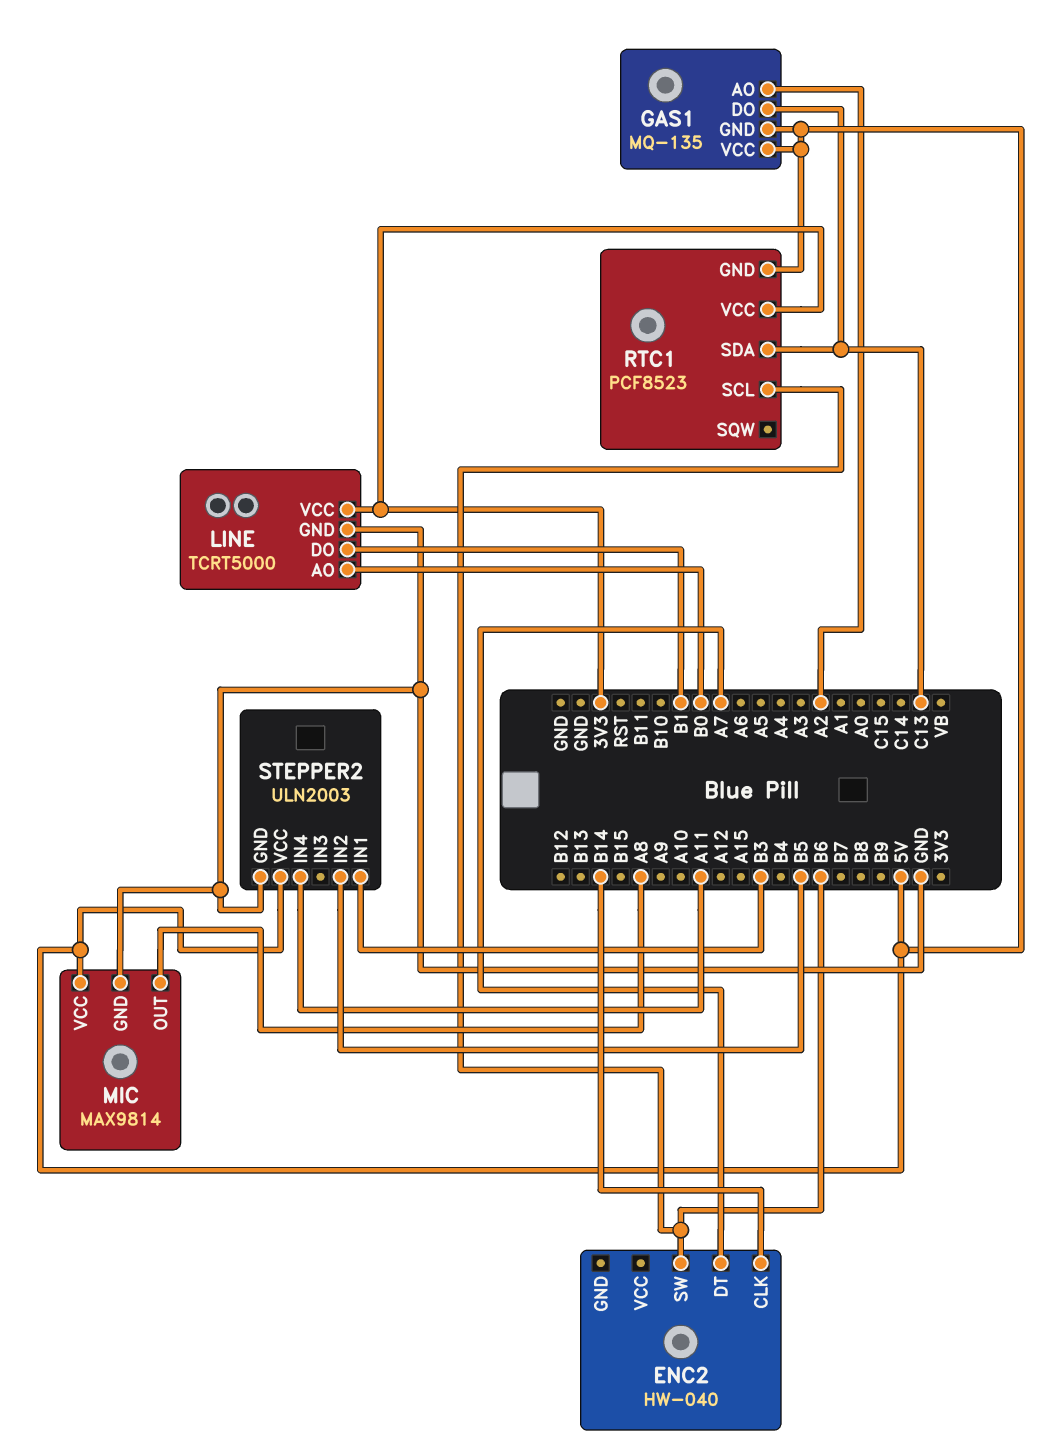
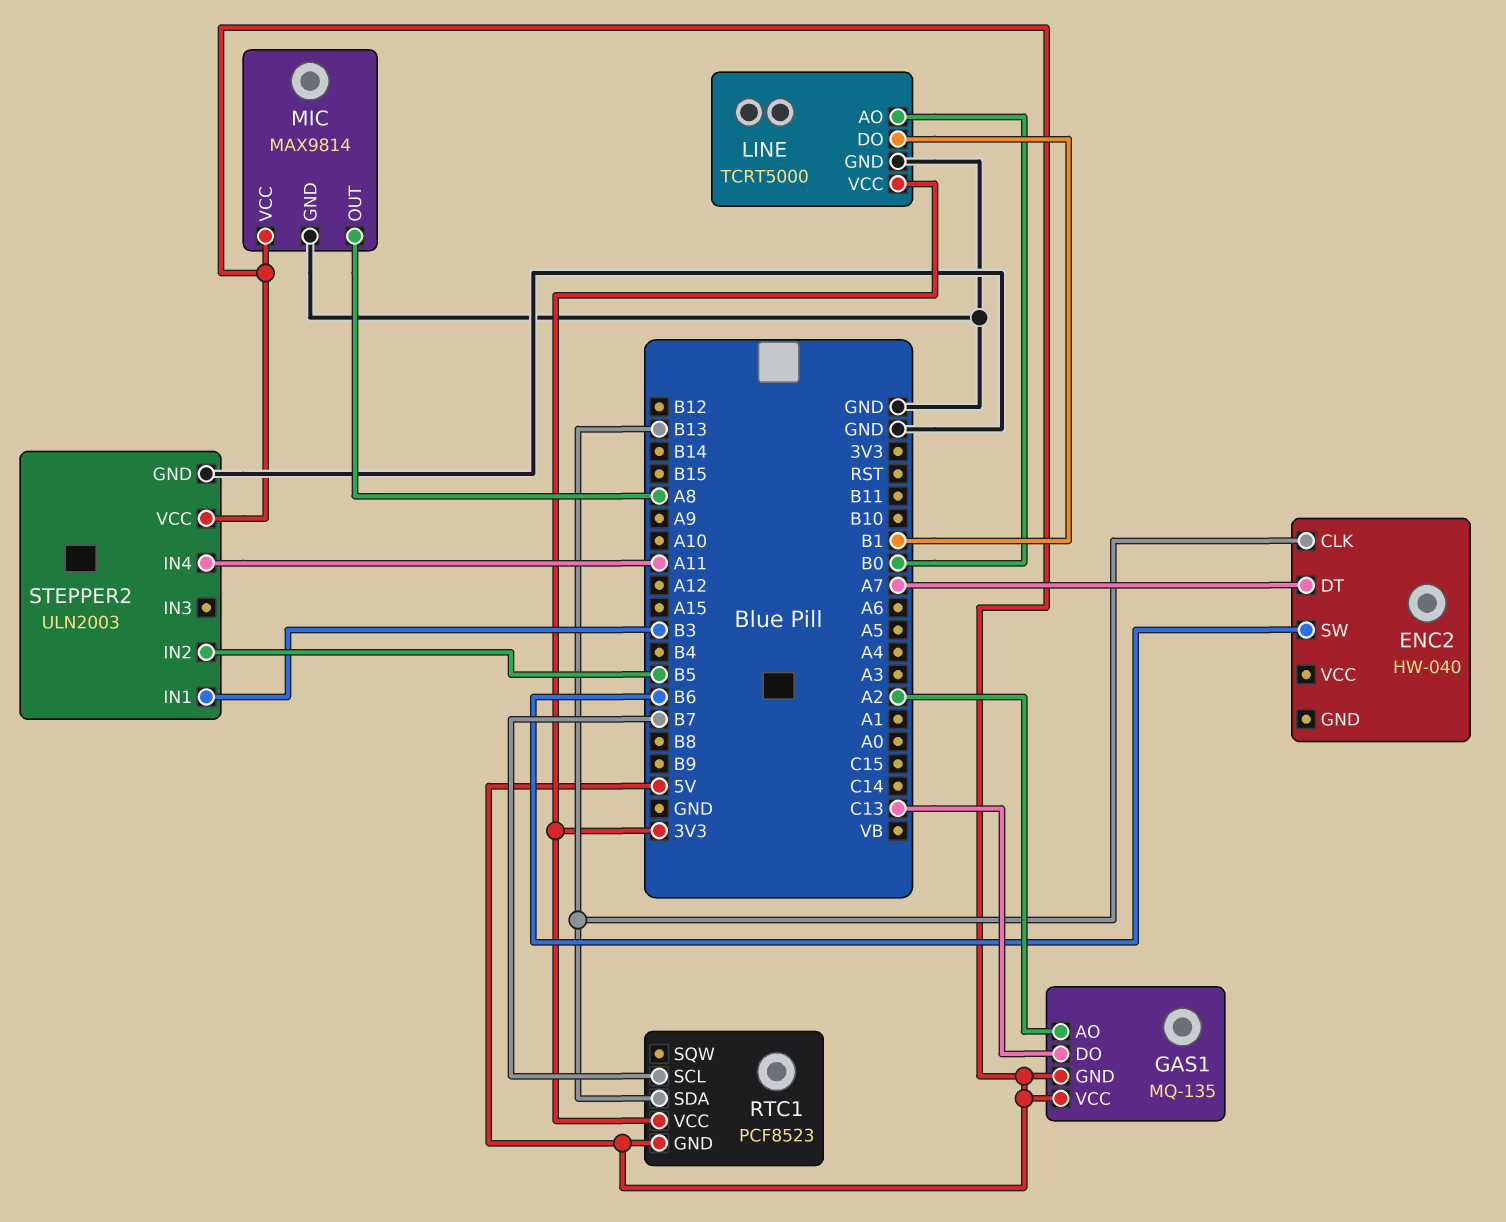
ENC2 pin CLK: B14 -> B13
RTC1 pin SCL: B6 -> B7
RTC1 pin SDA: C13 -> B13

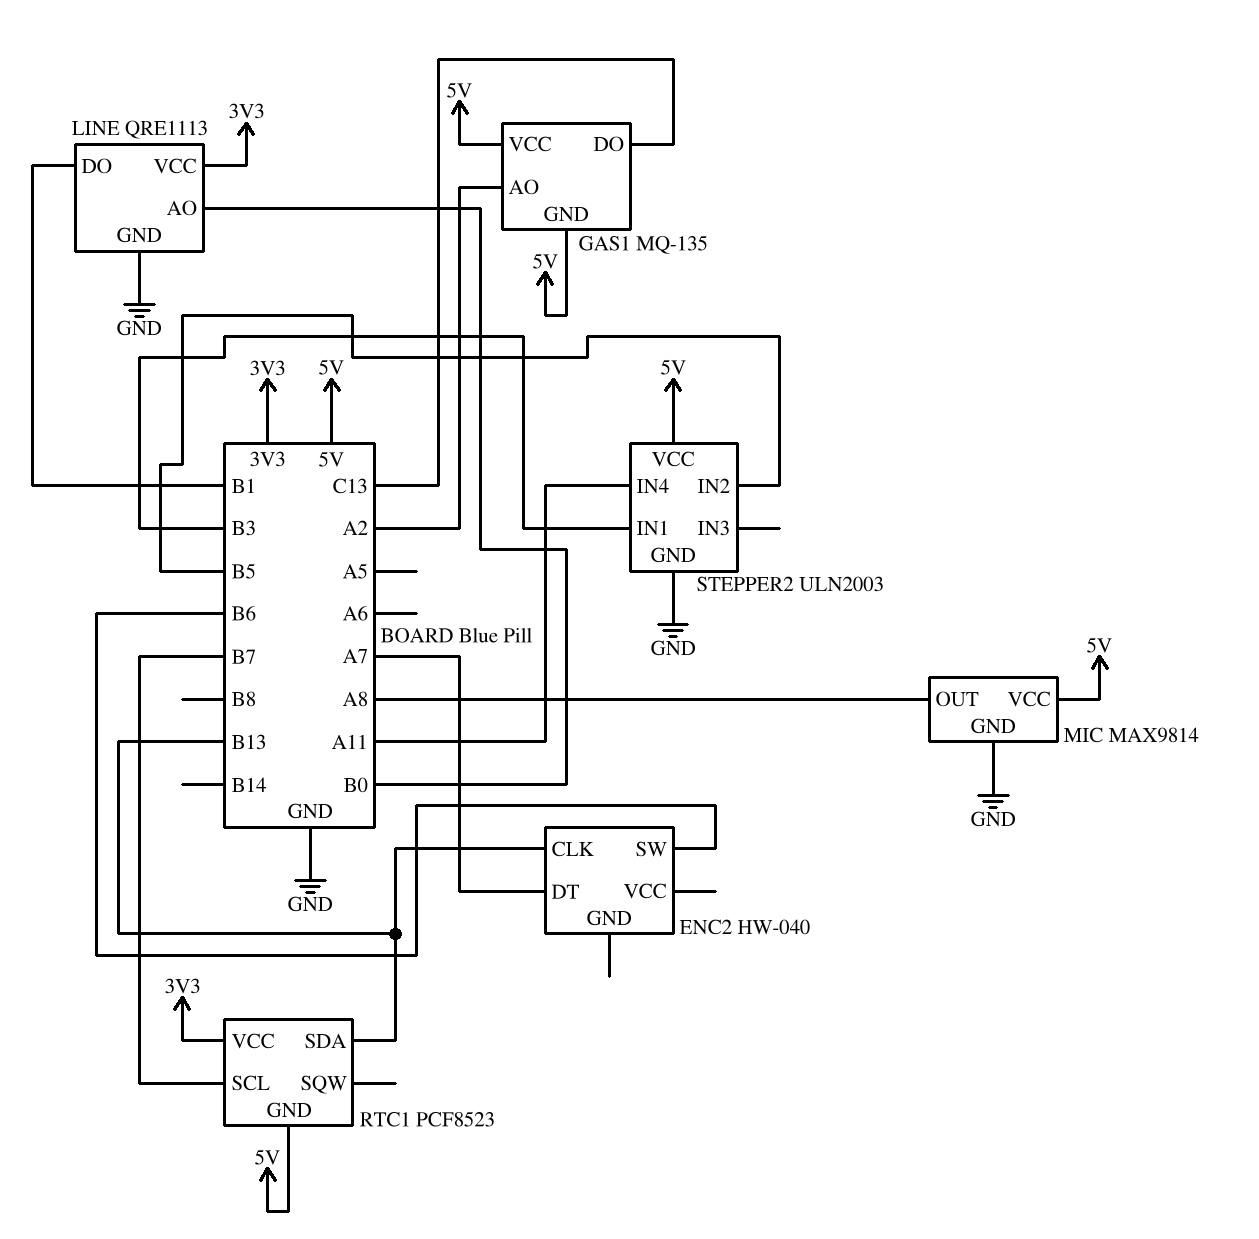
LINE: TCRT5000 -> QRE1113

